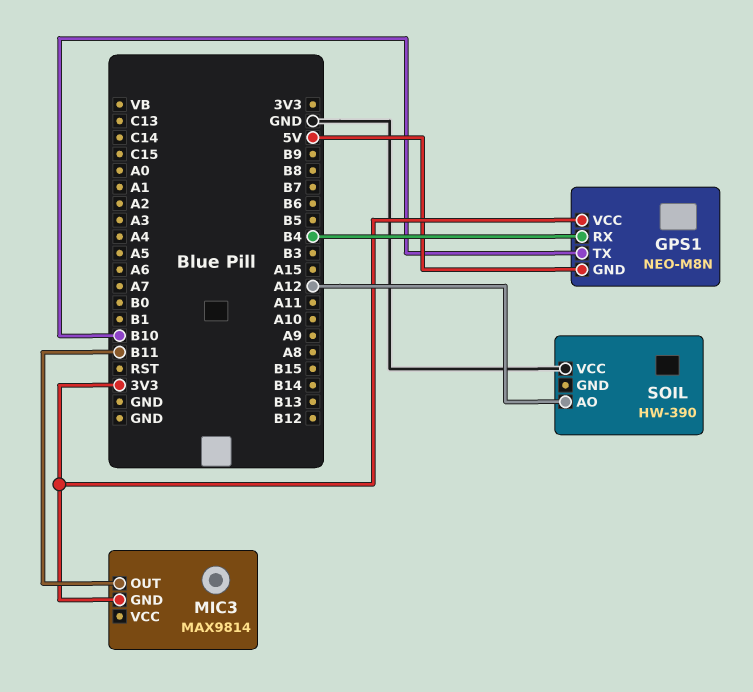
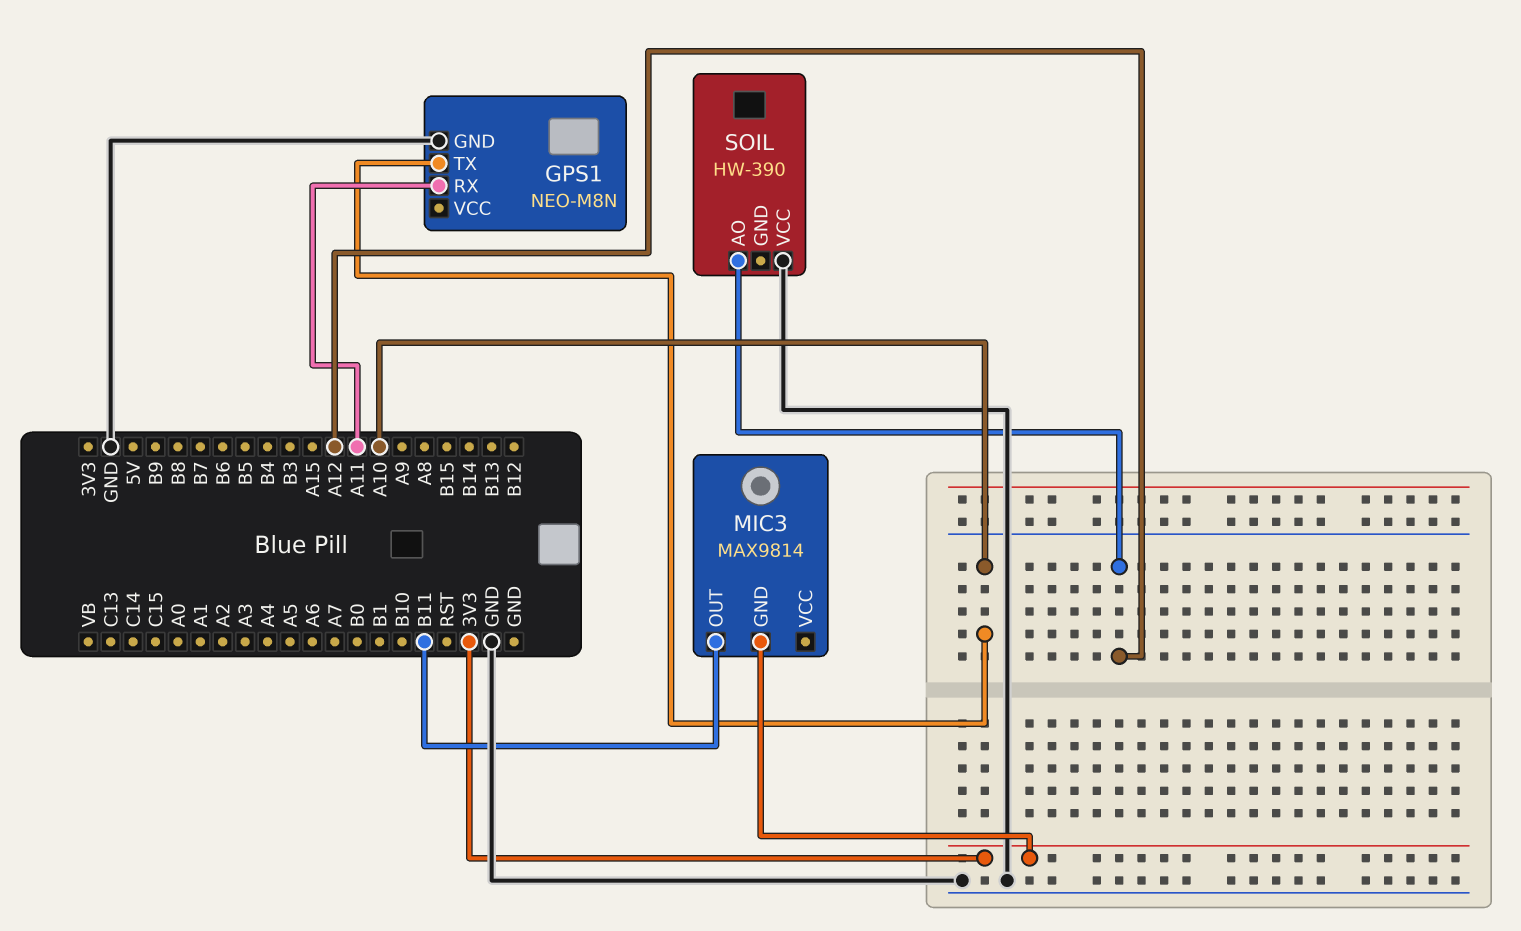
GPS1 pin GND: 5V -> GND
GPS1 pin RX: B4 -> A11
GPS1 pin TX: B10 -> A10
GPS1 pin VCC: 3V3 -> none

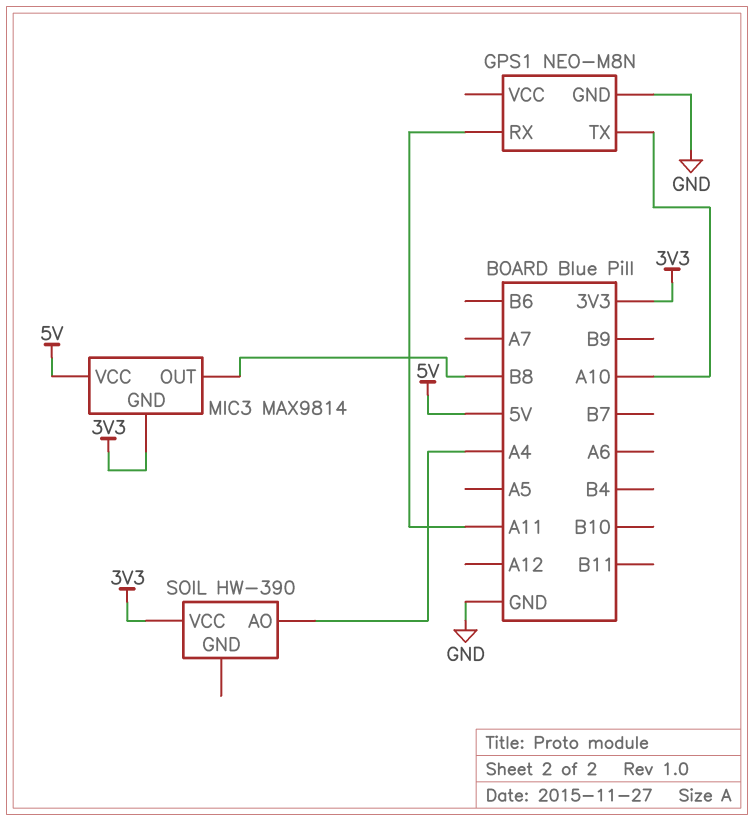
MIC3 pin OUT: B11 -> B8
MIC3 pin VCC: none -> 5V
SOIL pin AO: A12 -> A4
SOIL pin VCC: GND -> 3V3

